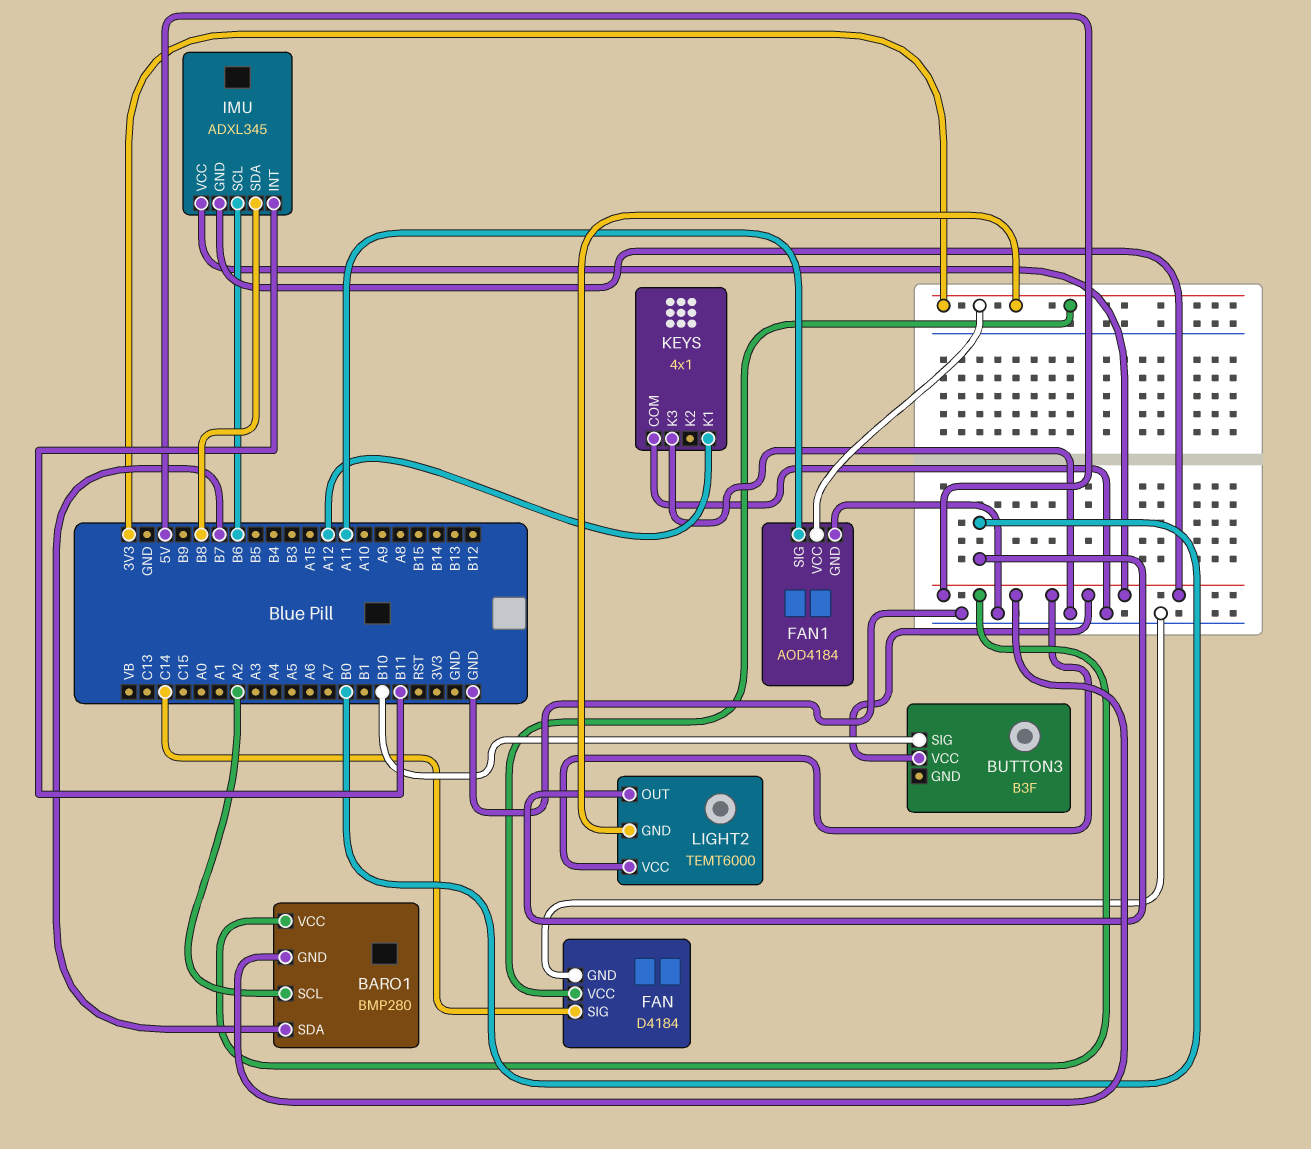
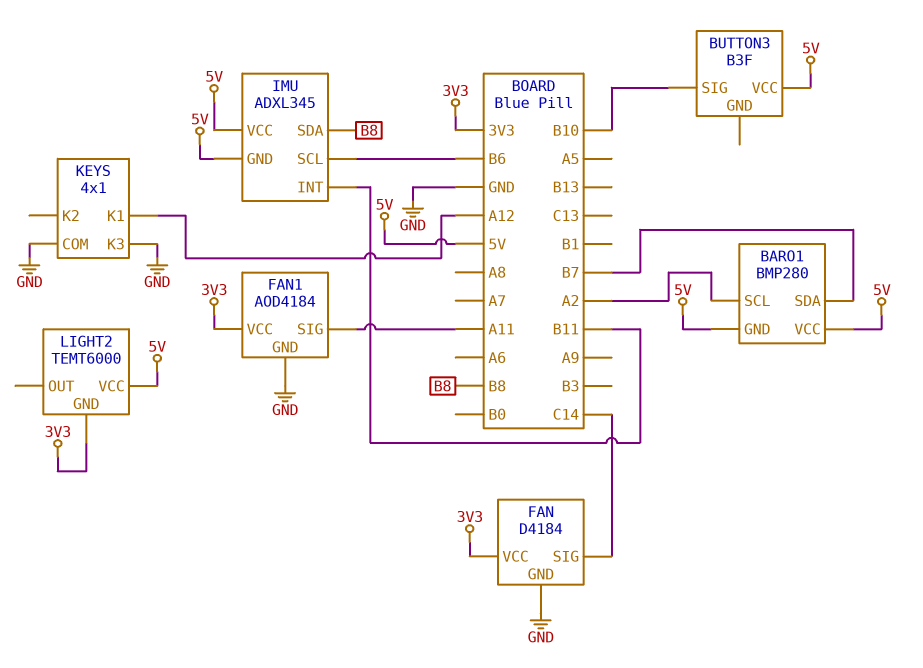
LIGHT2 pin OUT: B0 -> none

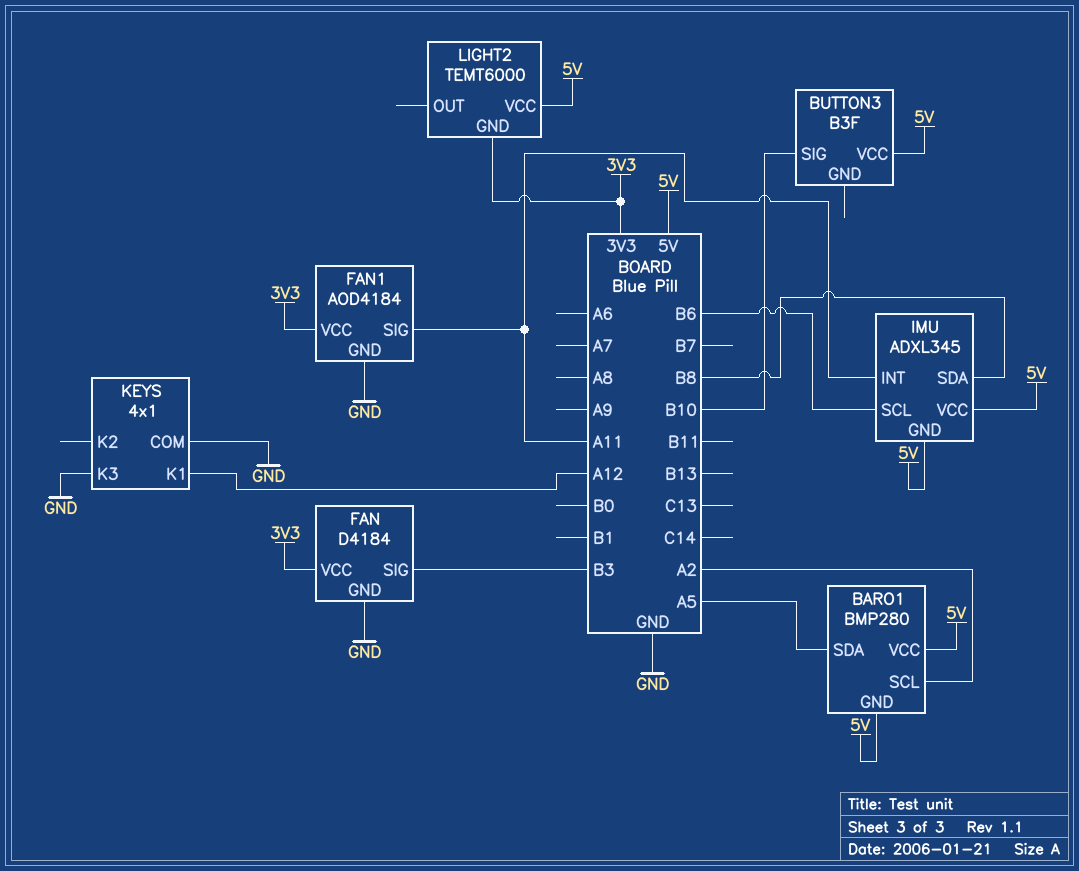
BARO1 pin SDA: B7 -> A5
FAN pin SIG: C14 -> B3
IMU pin INT: B11 -> A11

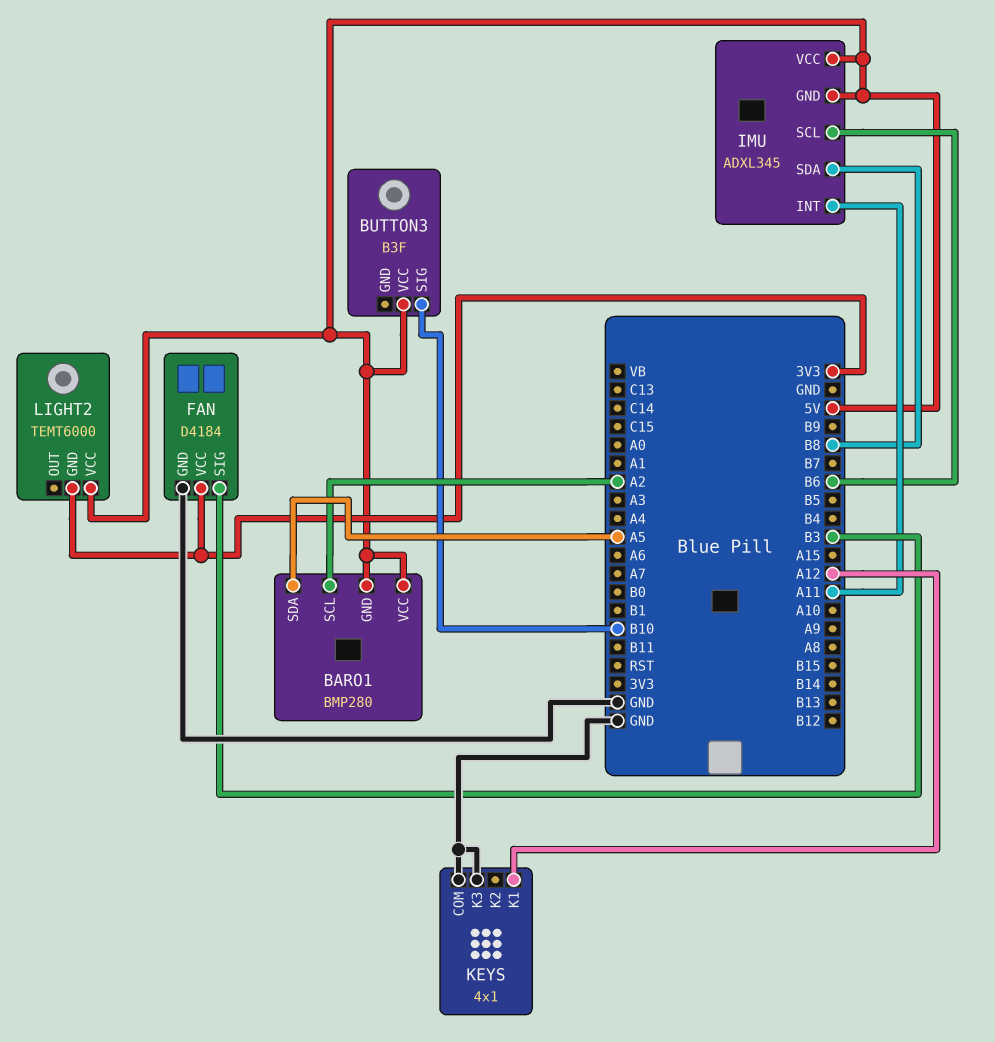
FAN1: AOD4184 -> none
FAN1 pin GND: GND -> none
FAN1 pin SIG: A11 -> none
FAN1 pin VCC: 3V3 -> none

